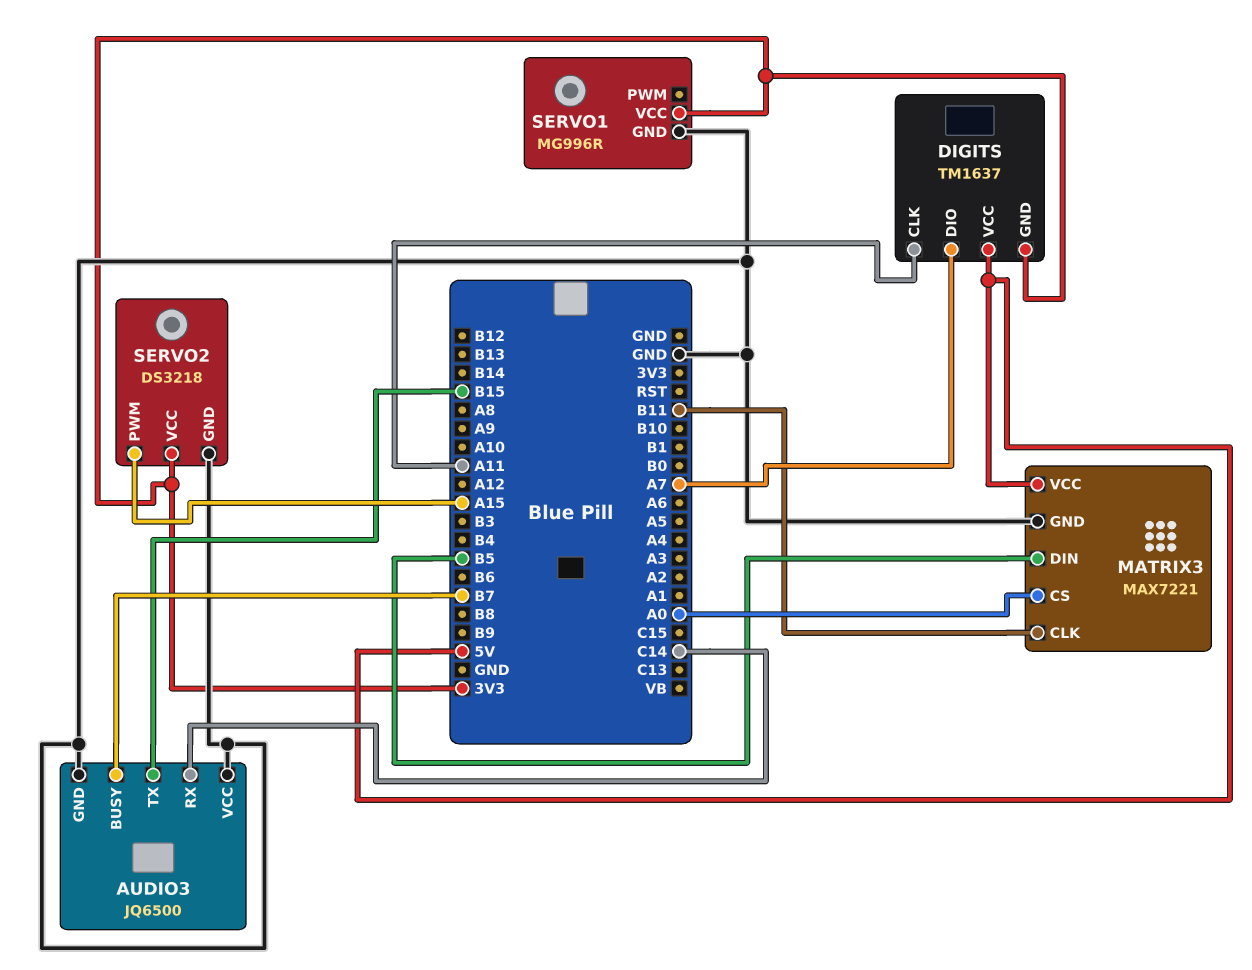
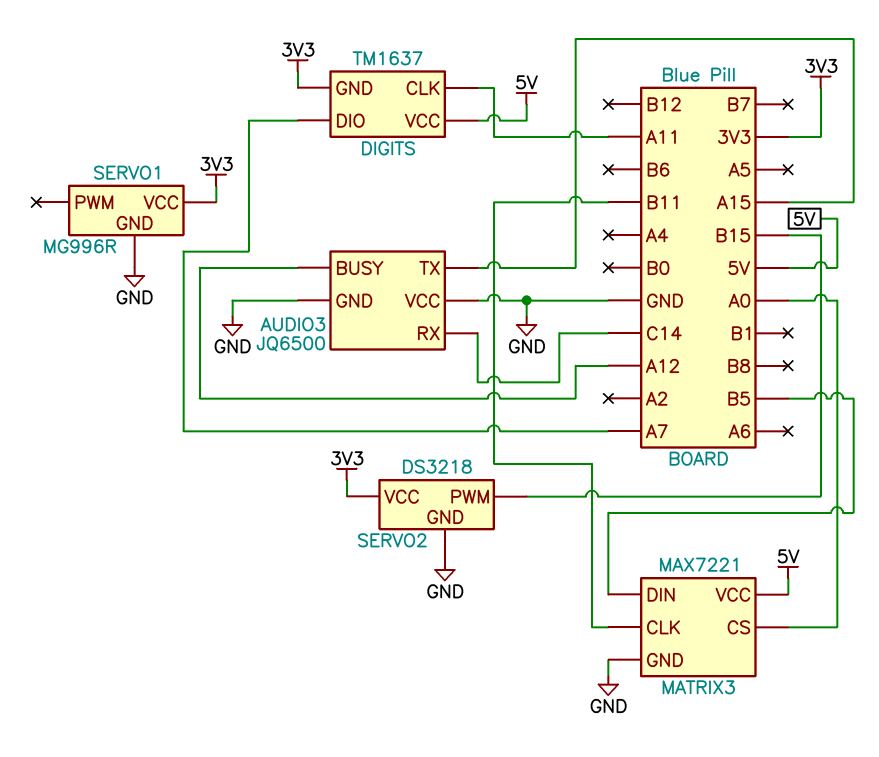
AUDIO3 pin BUSY: B7 -> A12
AUDIO3 pin TX: B15 -> A15
SERVO2 pin PWM: A15 -> B15

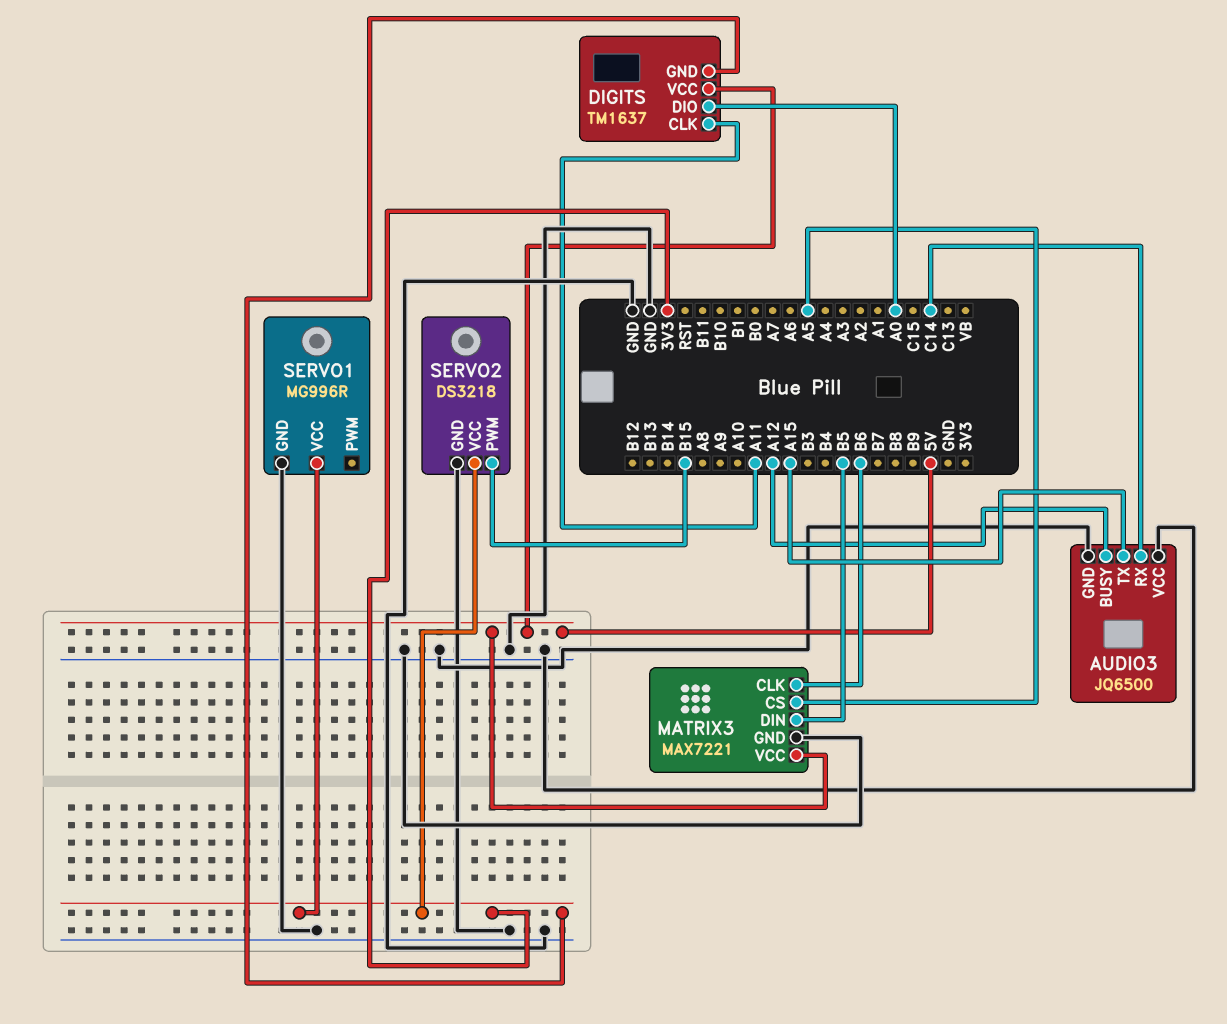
DIGITS pin DIO: A7 -> A0
MATRIX3 pin CLK: B11 -> B6
MATRIX3 pin CS: A0 -> A5

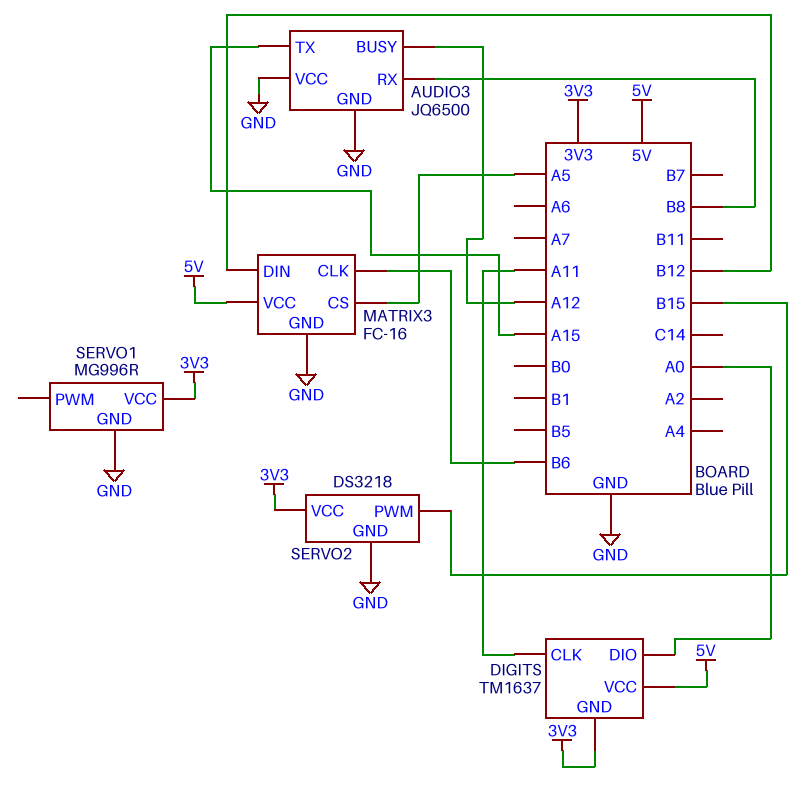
AUDIO3 pin RX: C14 -> B8
MATRIX3: MAX7221 -> FC-16
MATRIX3 pin DIN: B5 -> B12

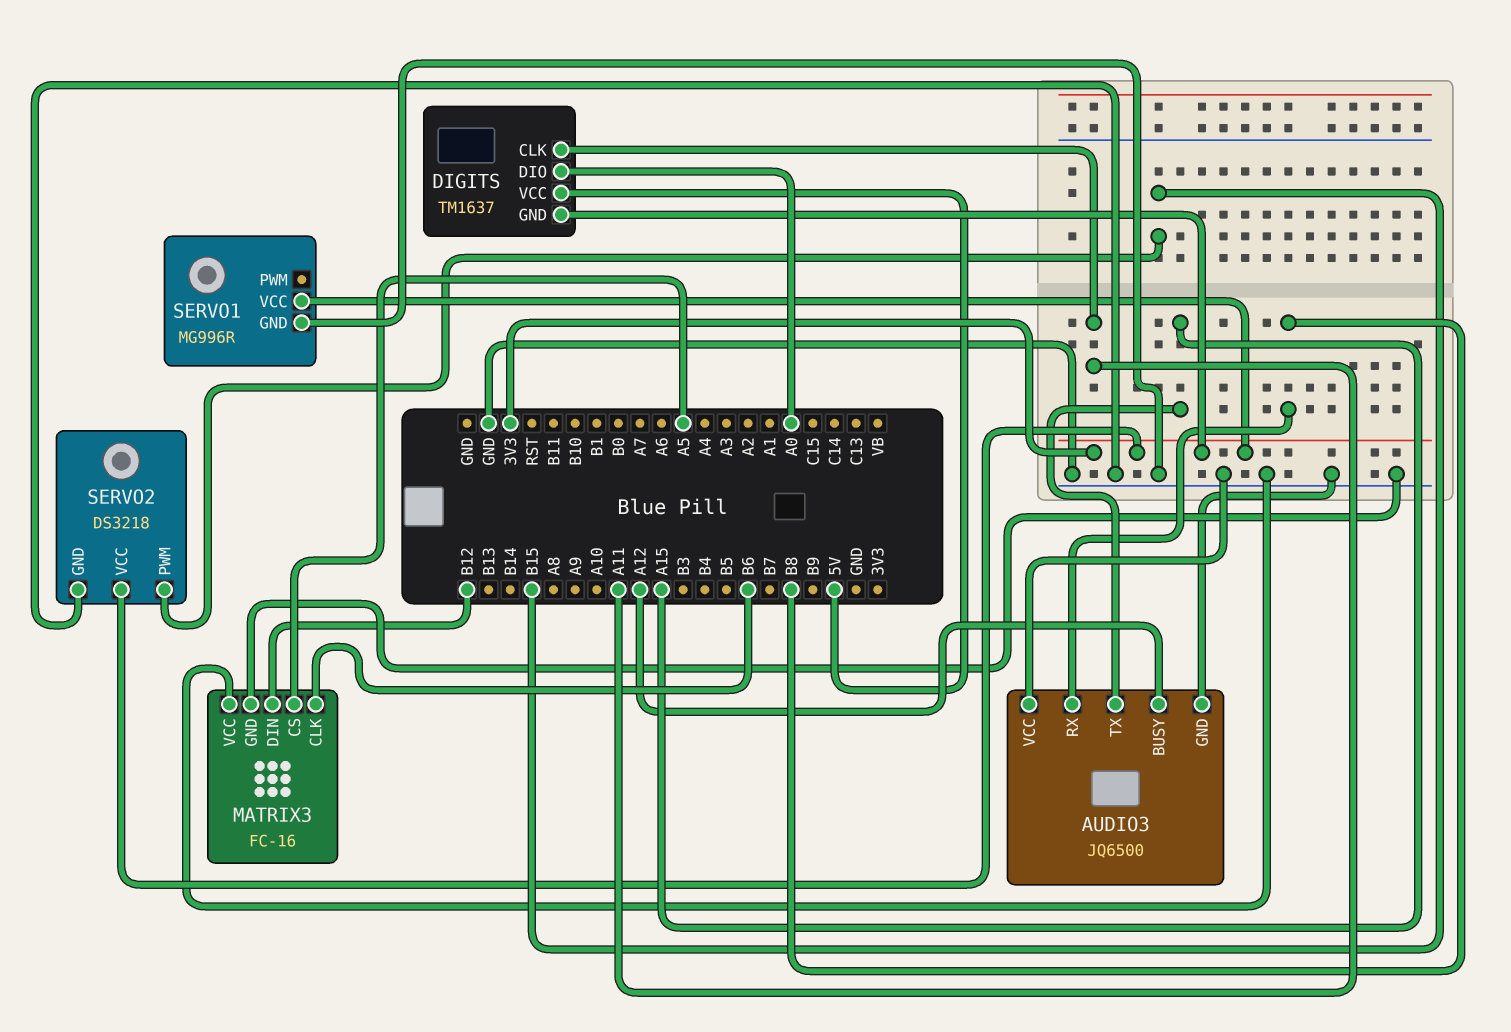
MATRIX3 pin VCC: 5V -> GND

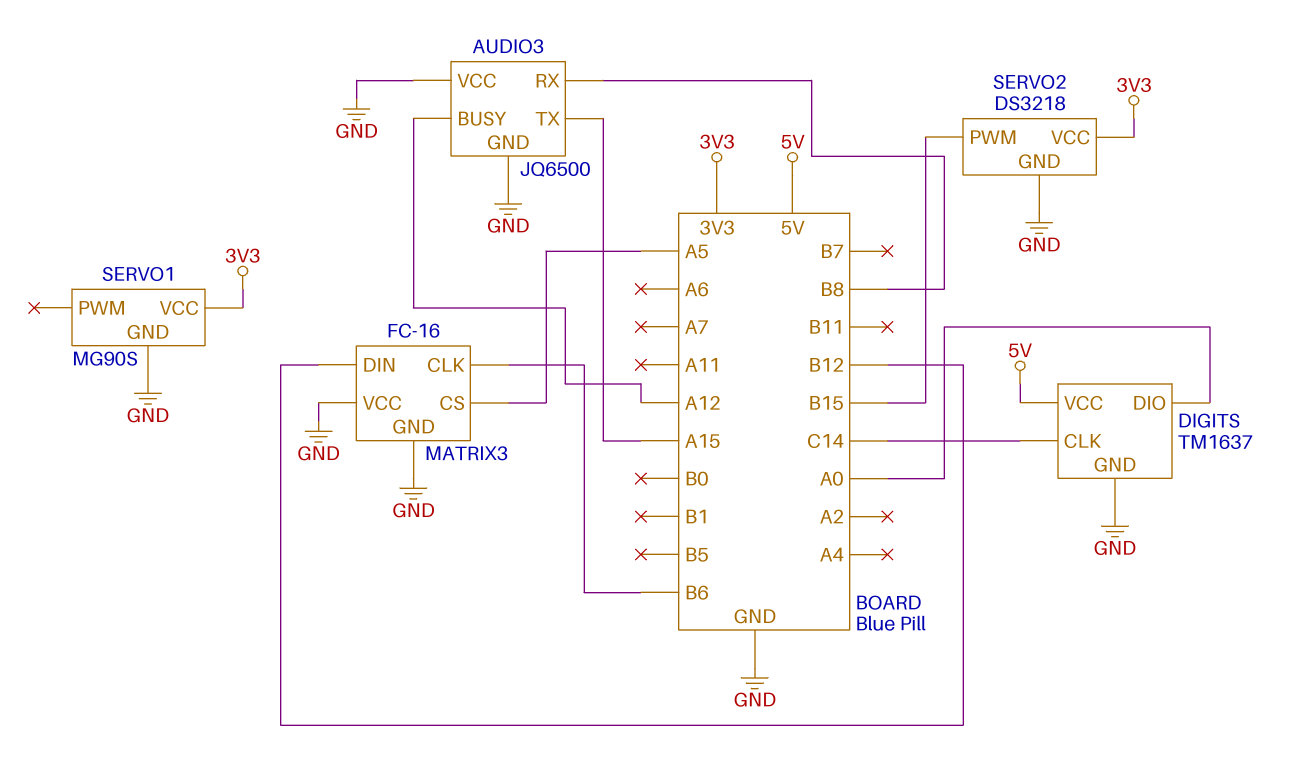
DIGITS pin CLK: A11 -> C14
DIGITS pin GND: 3V3 -> GND
SERVO1: MG996R -> MG90S

